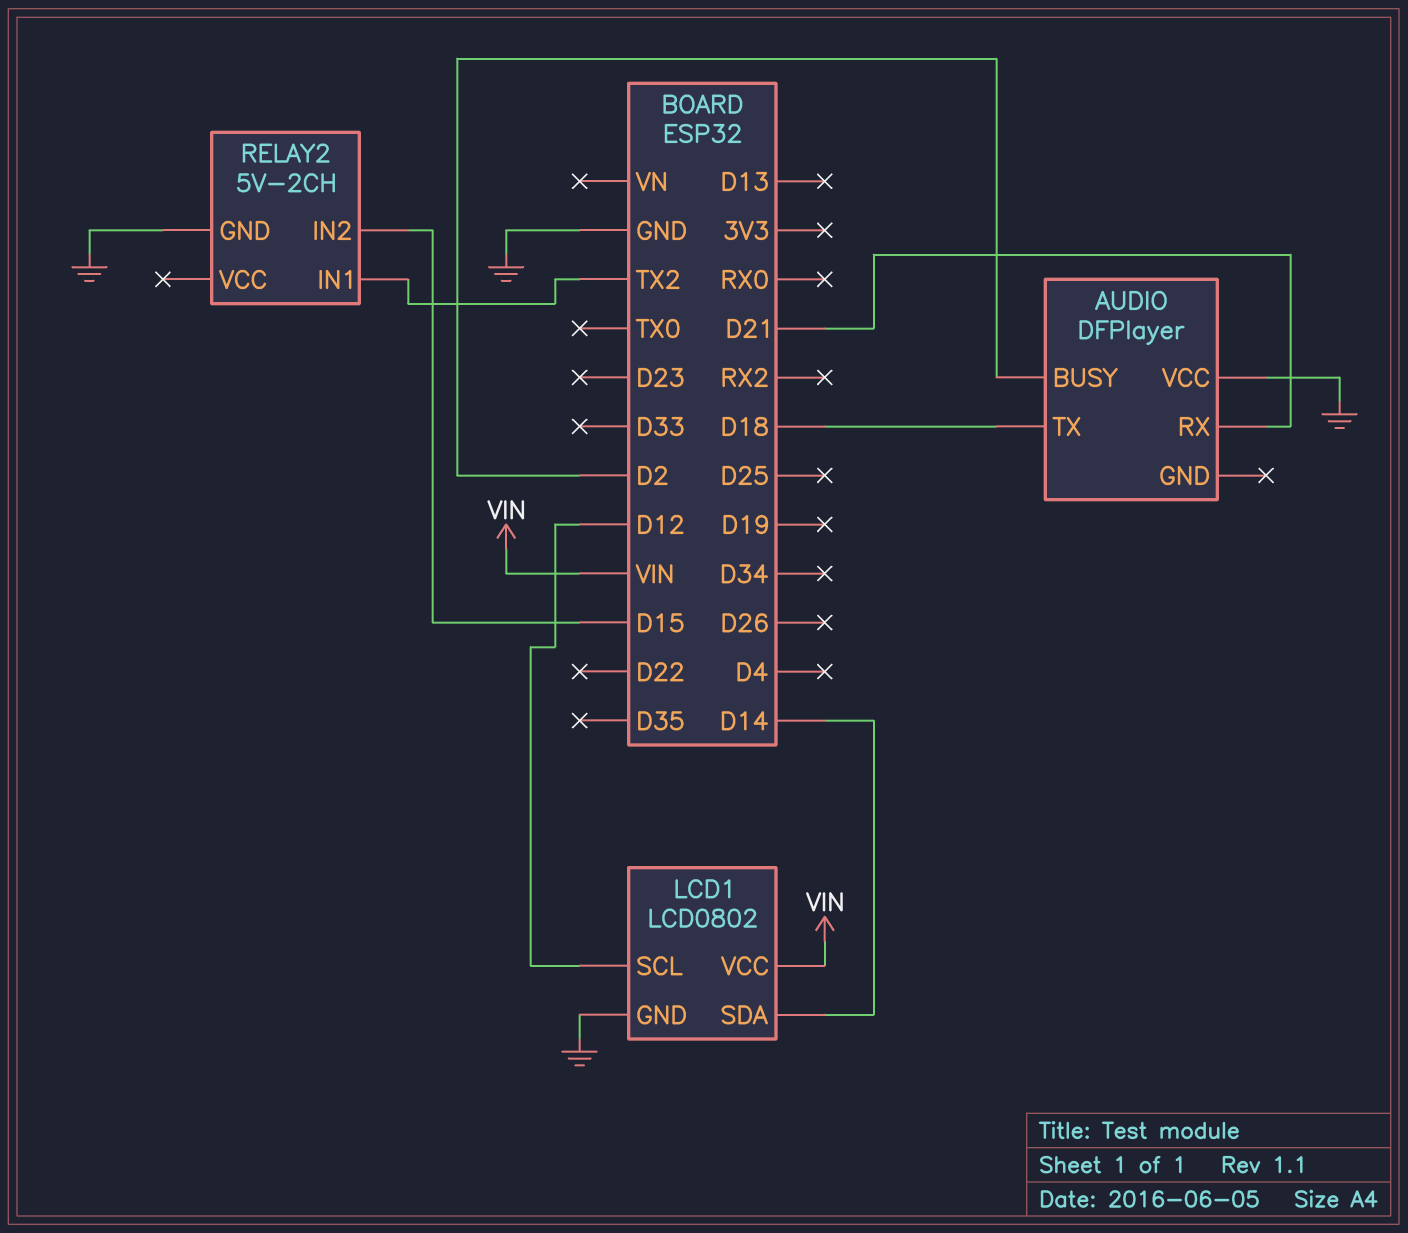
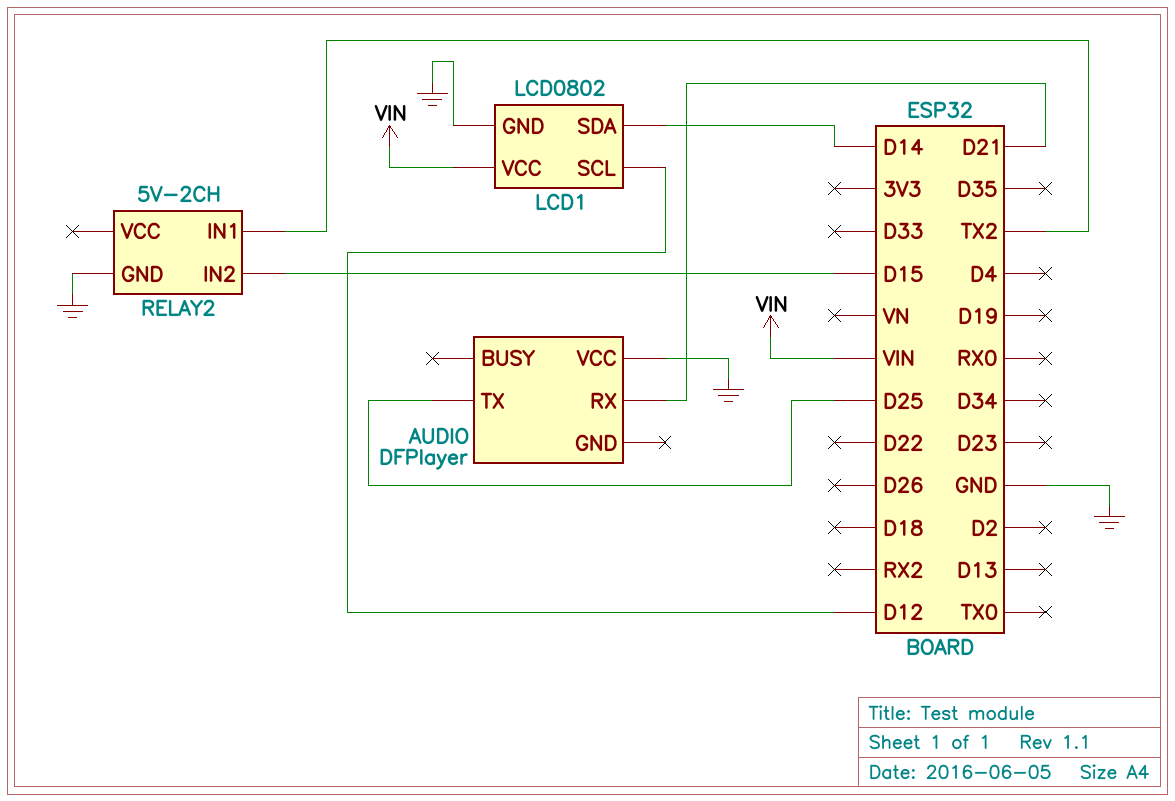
AUDIO pin BUSY: D2 -> none
AUDIO pin TX: D18 -> D25

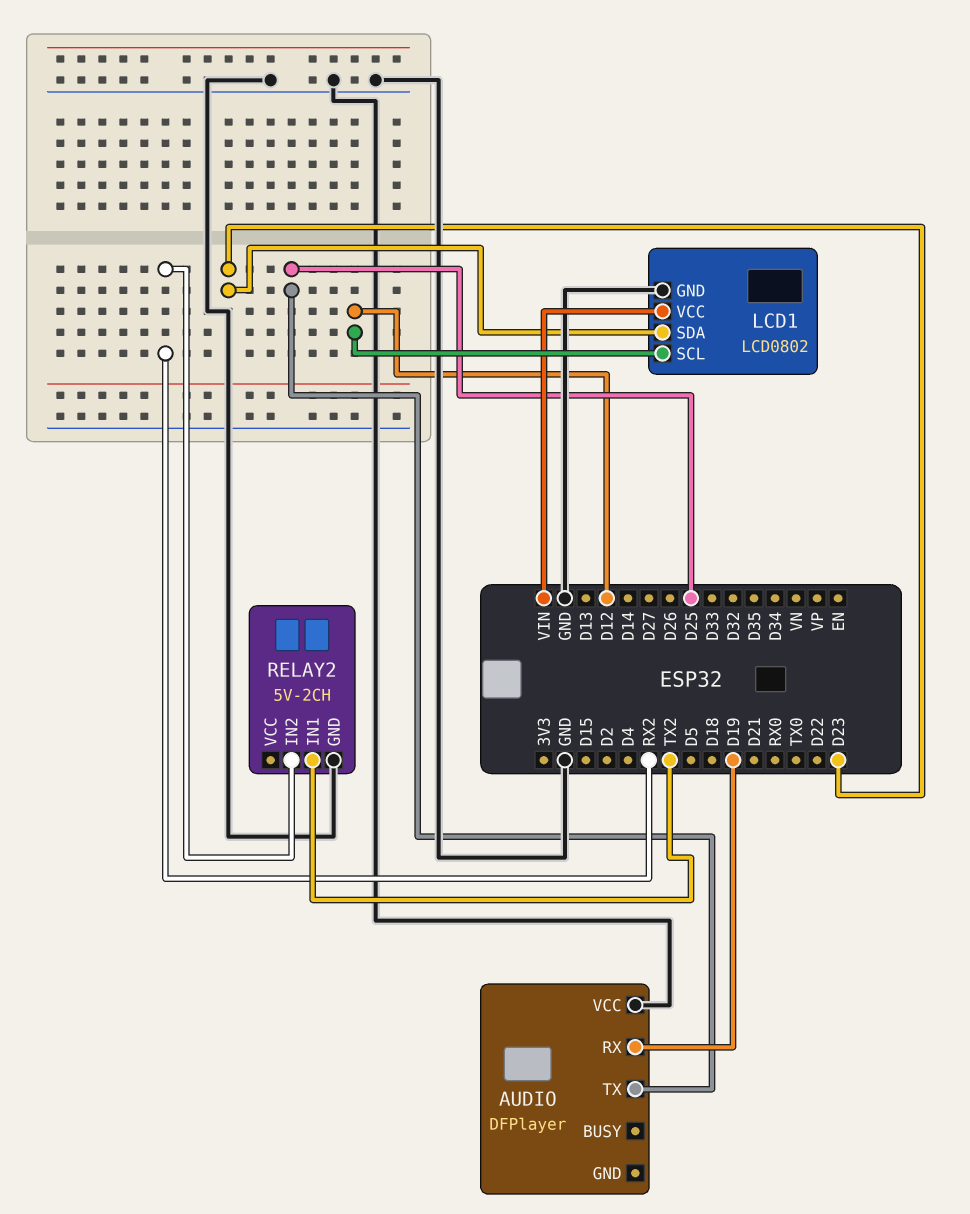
AUDIO pin RX: D21 -> D19
LCD1 pin SDA: D14 -> D23
RELAY2 pin IN2: D15 -> RX2

